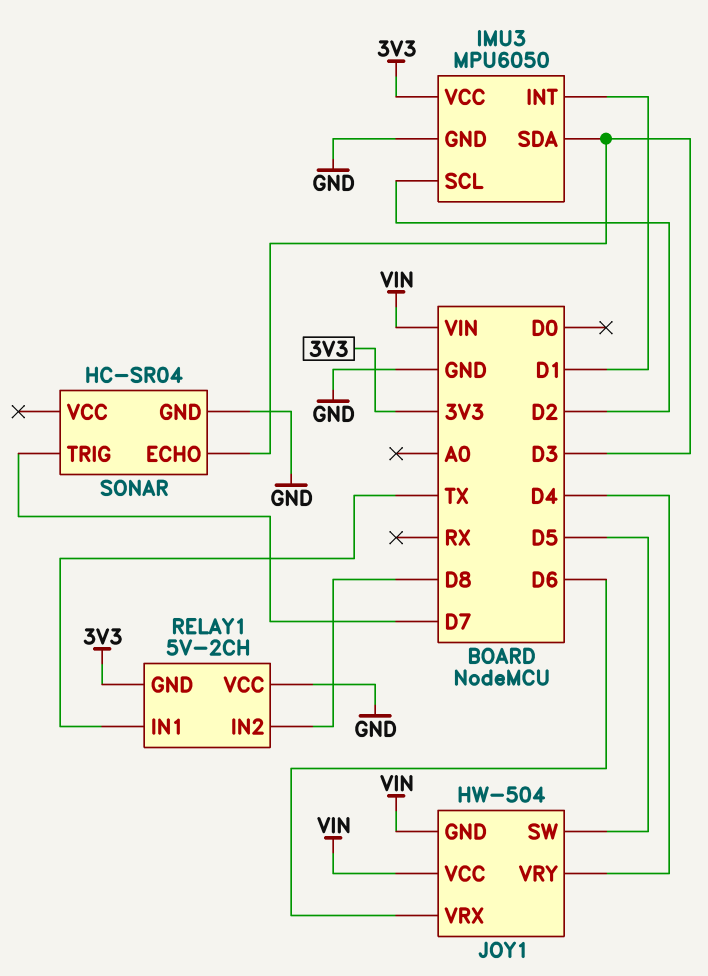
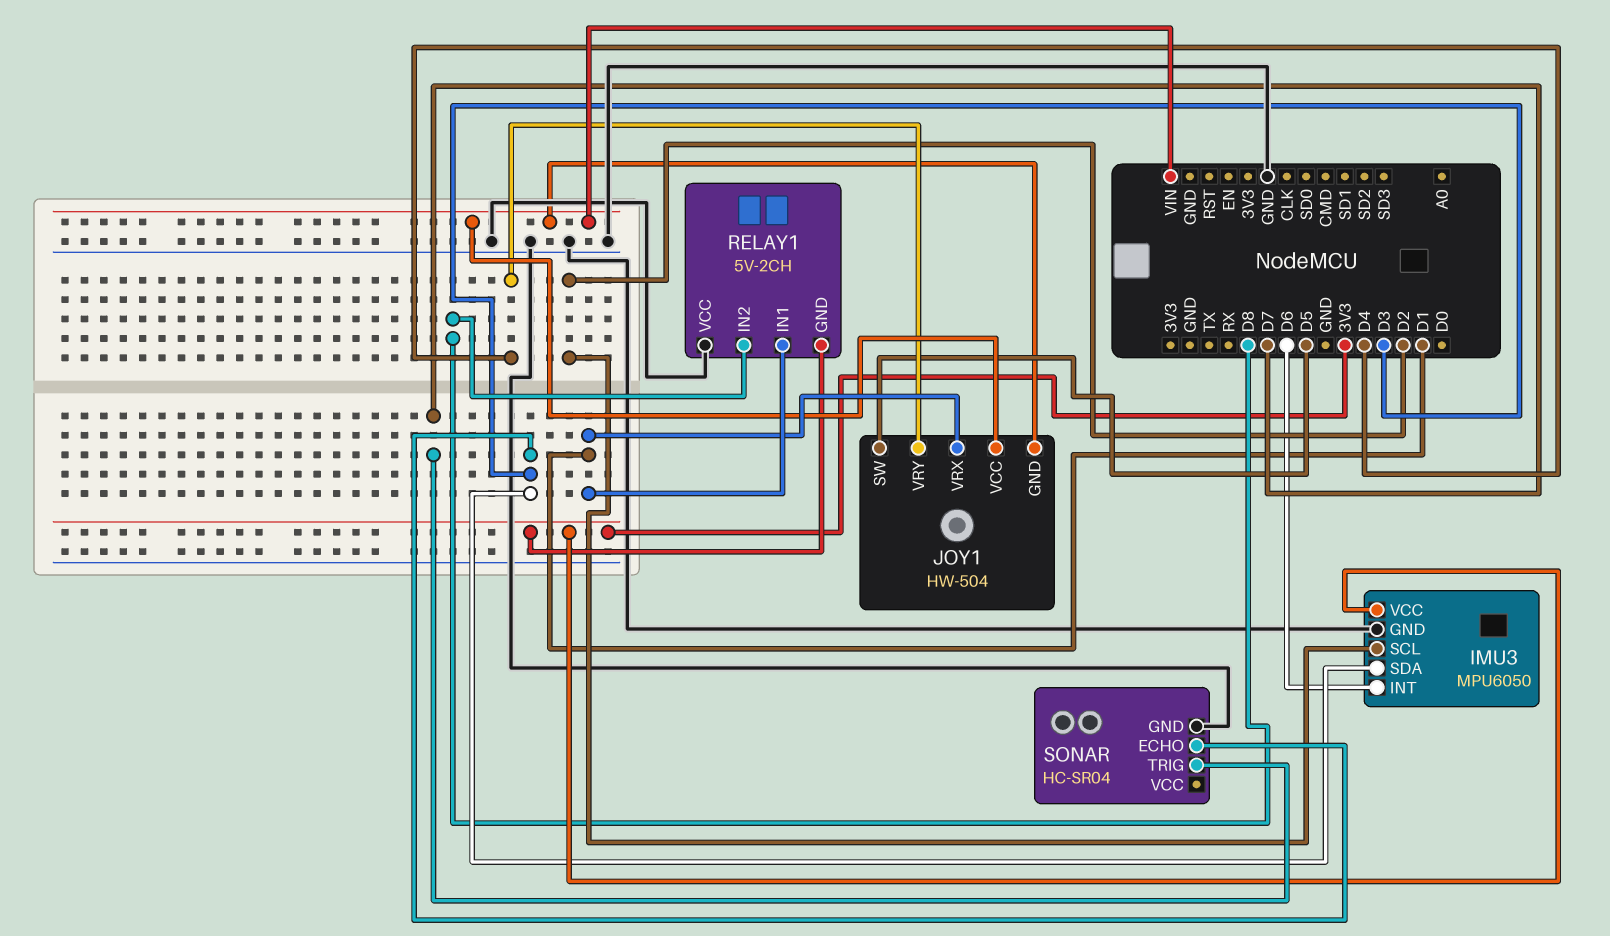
IMU3 pin INT: D1 -> D6
JOY1 pin VRX: D6 -> D1
RELAY1 pin IN1: TX -> D1

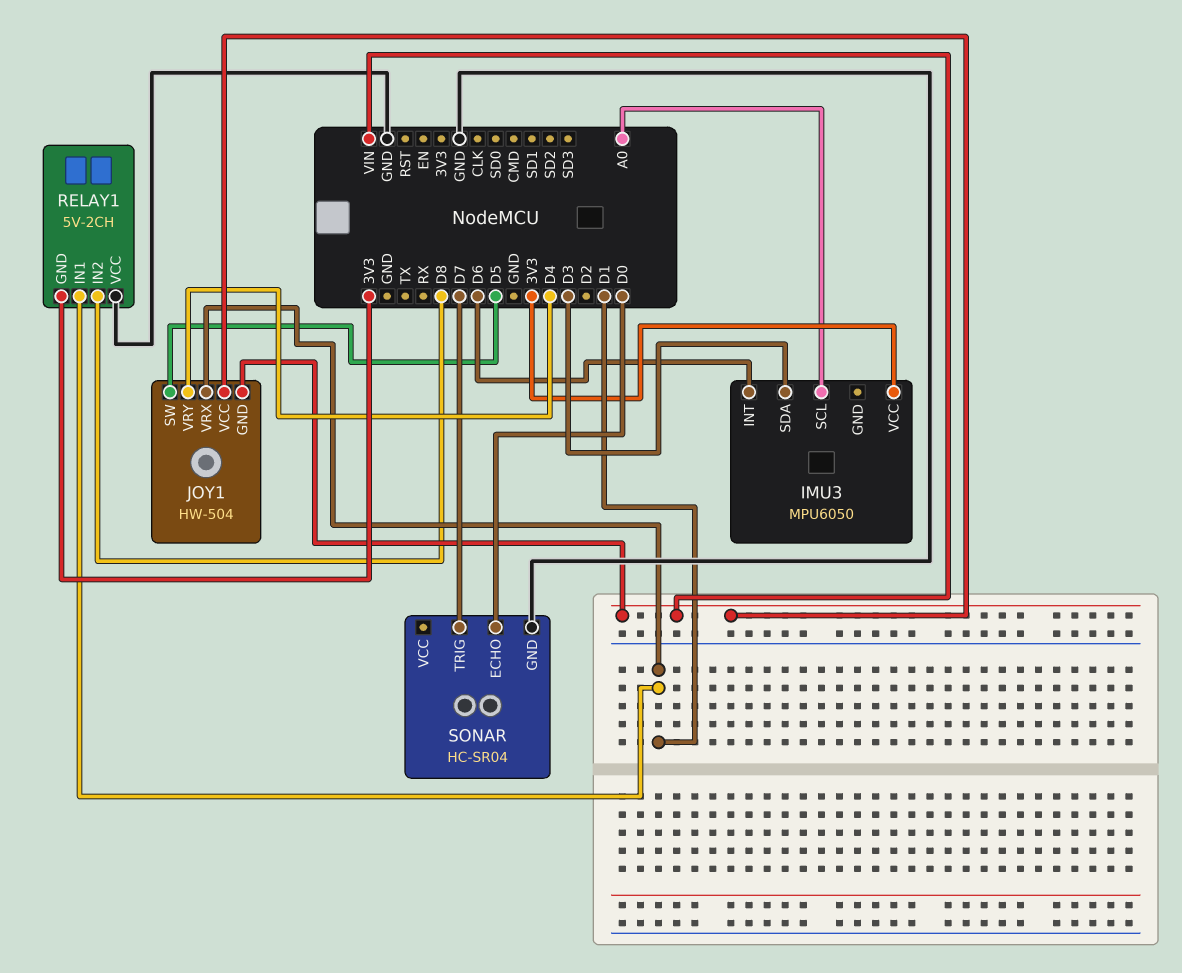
IMU3 pin GND: GND -> none
IMU3 pin SCL: D2 -> A0
SONAR pin ECHO: D3 -> D0

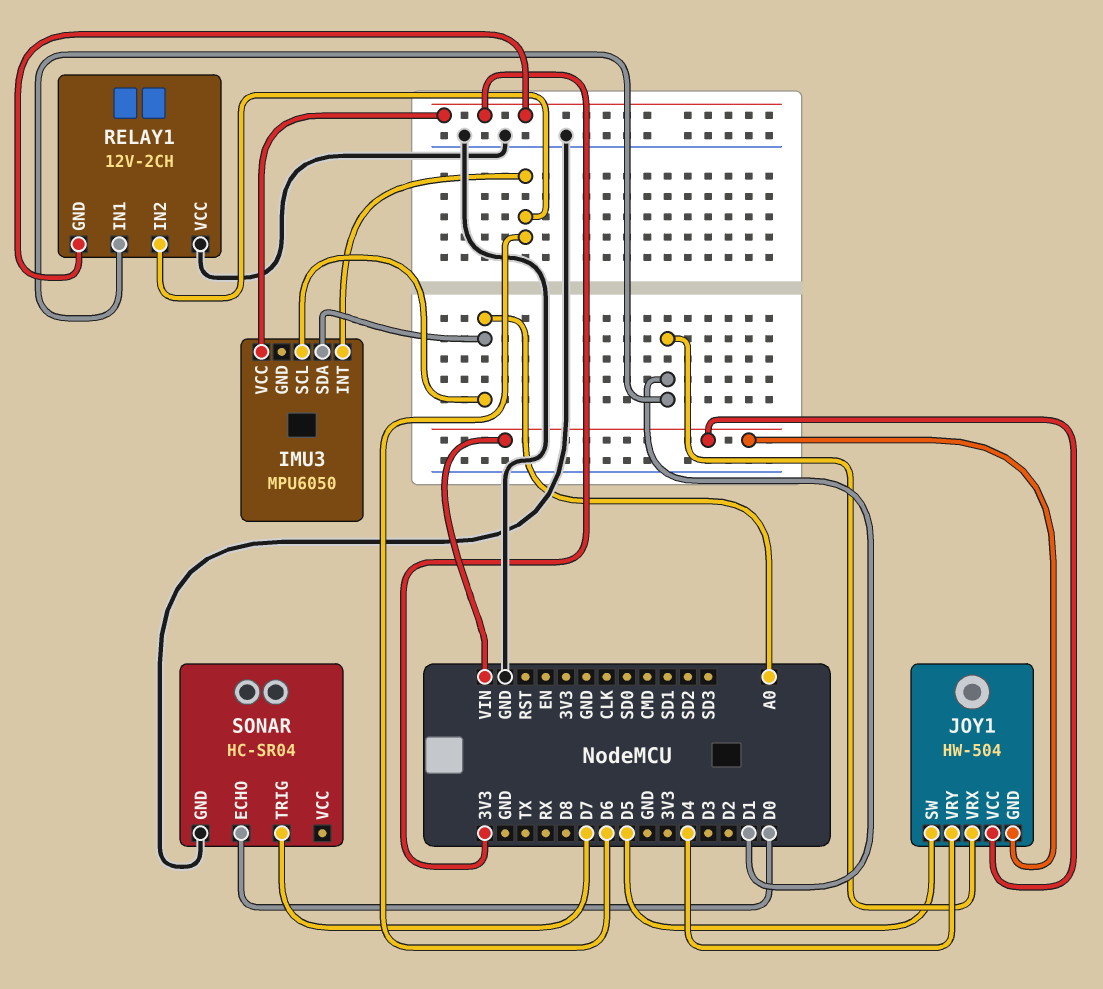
IMU3 pin SDA: D3 -> A0
RELAY1: 5V-2CH -> 12V-2CH
RELAY1 pin IN2: D8 -> D6

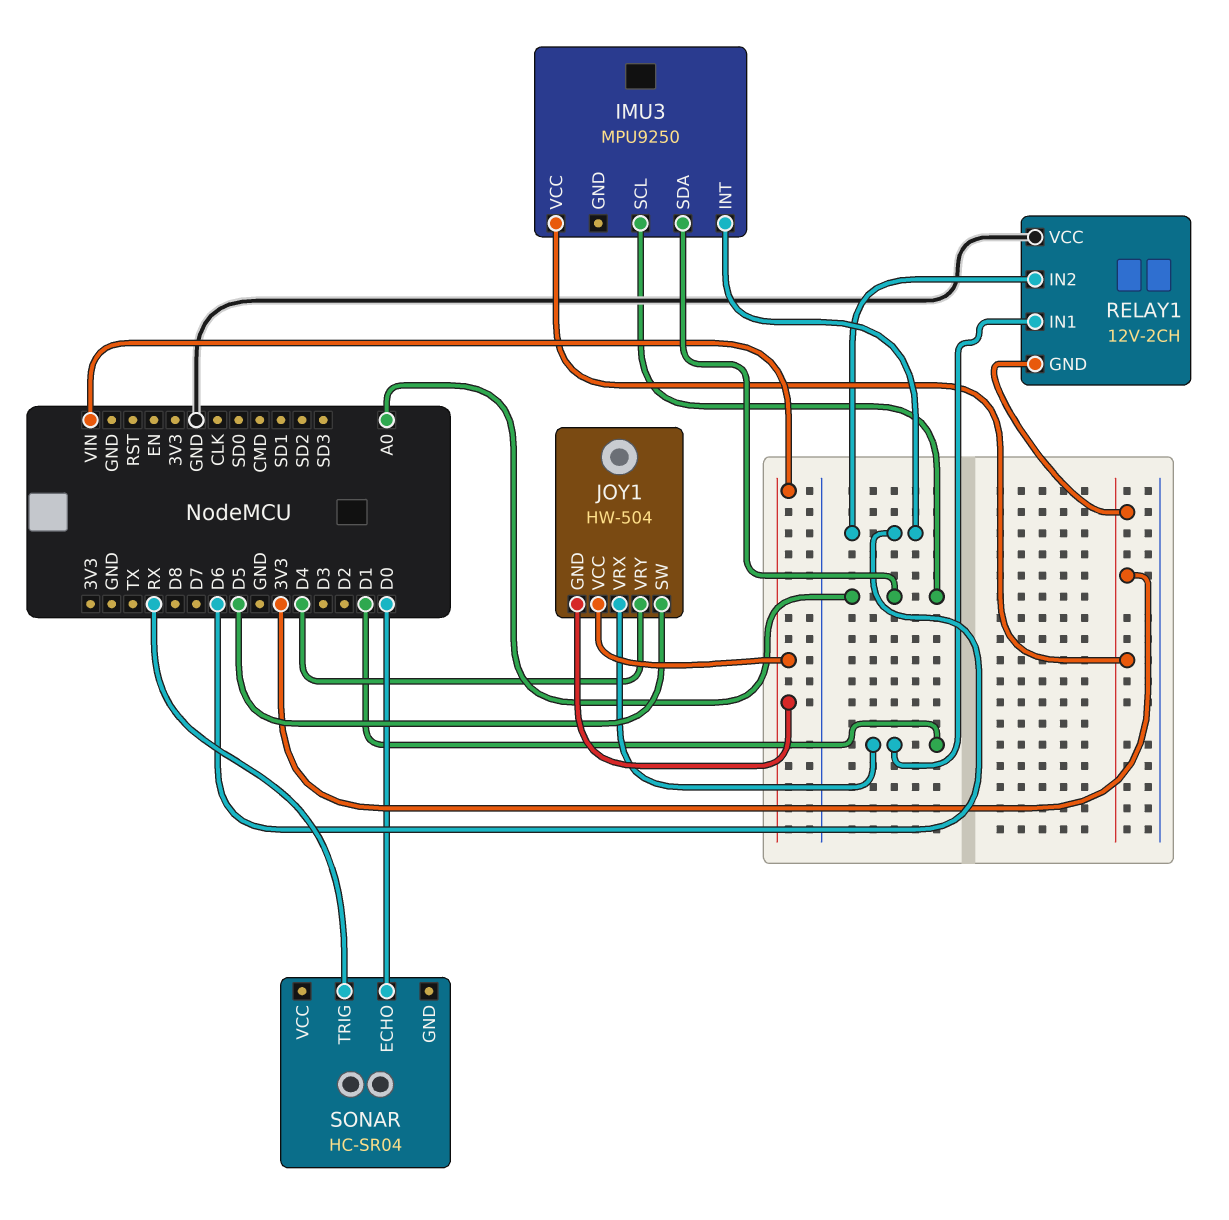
IMU3: MPU6050 -> MPU9250
SONAR pin GND: GND -> none
SONAR pin TRIG: D7 -> RX

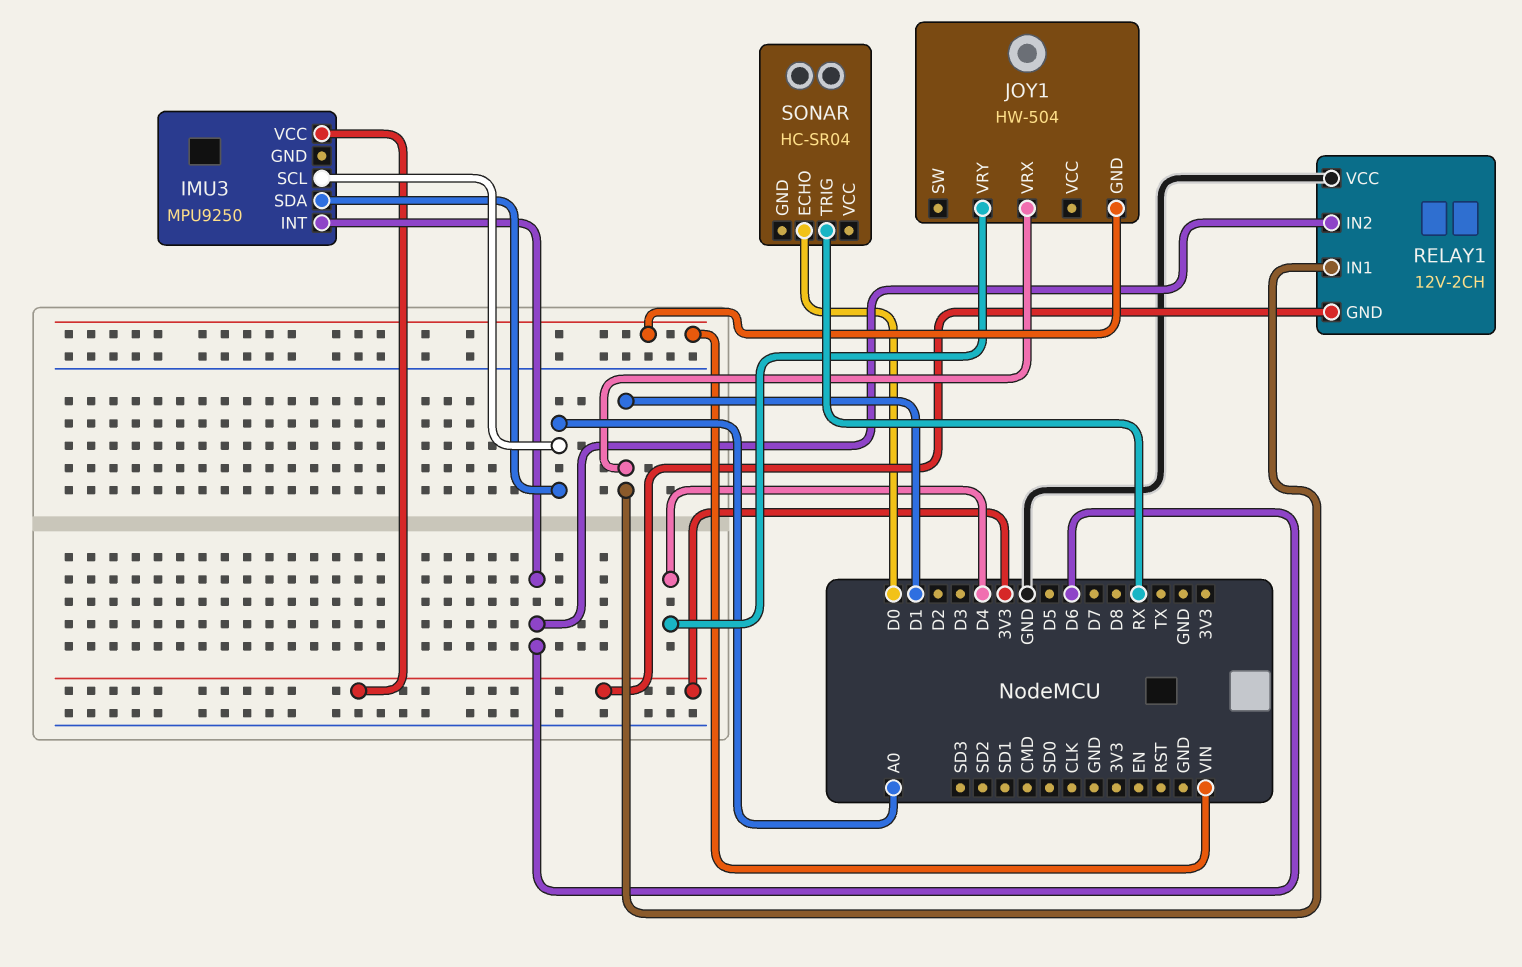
JOY1 pin SW: D5 -> none
JOY1 pin VCC: VIN -> none

